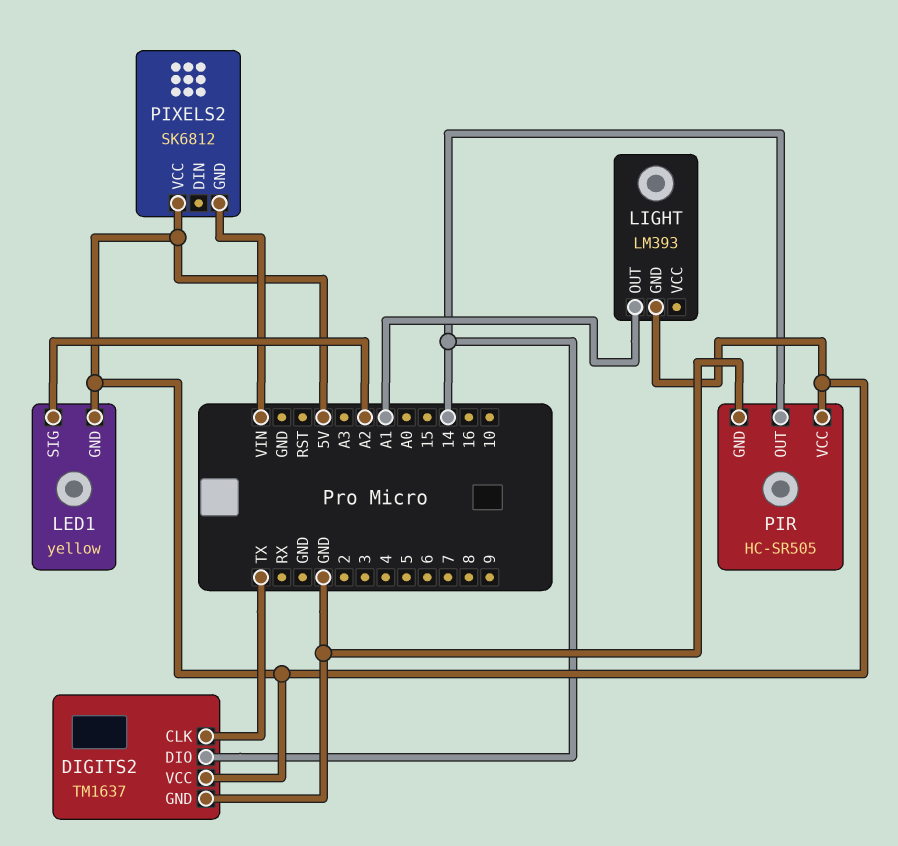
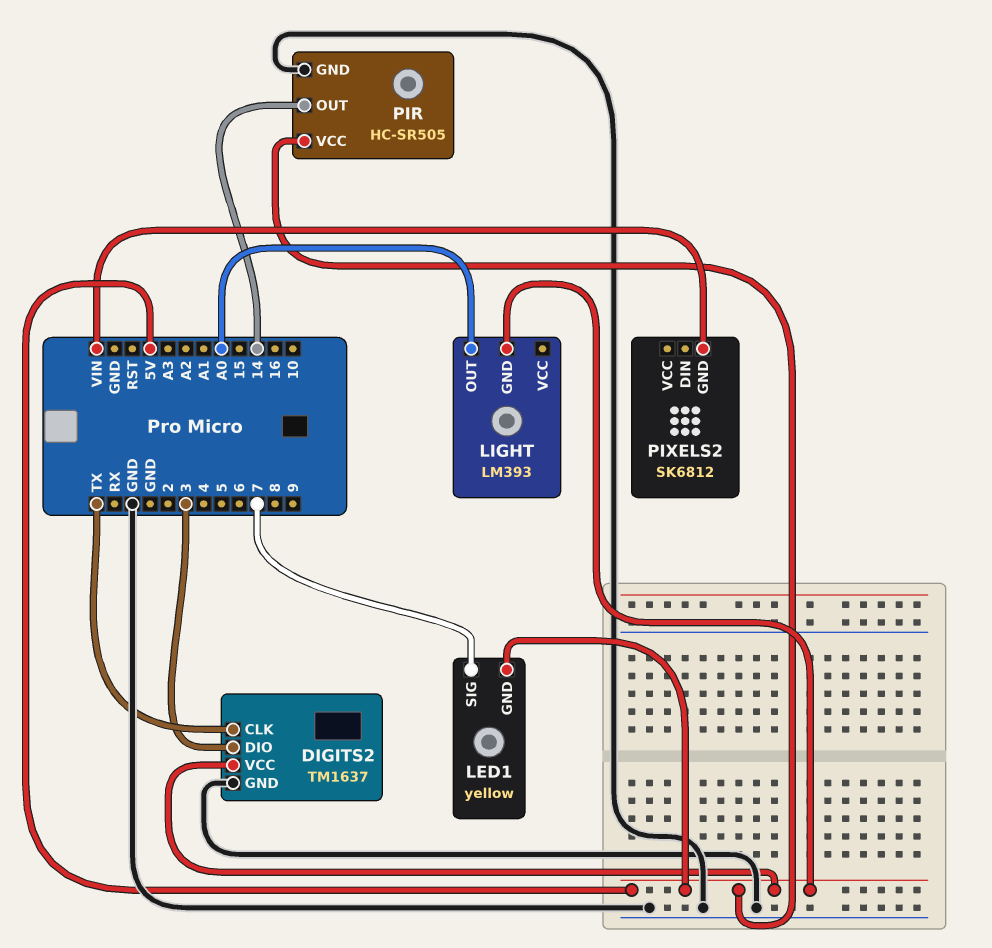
DIGITS2 pin DIO: 14 -> 3
LED1 pin SIG: A2 -> 7
LIGHT pin OUT: A1 -> A0
PIXELS2 pin VCC: 5V -> none

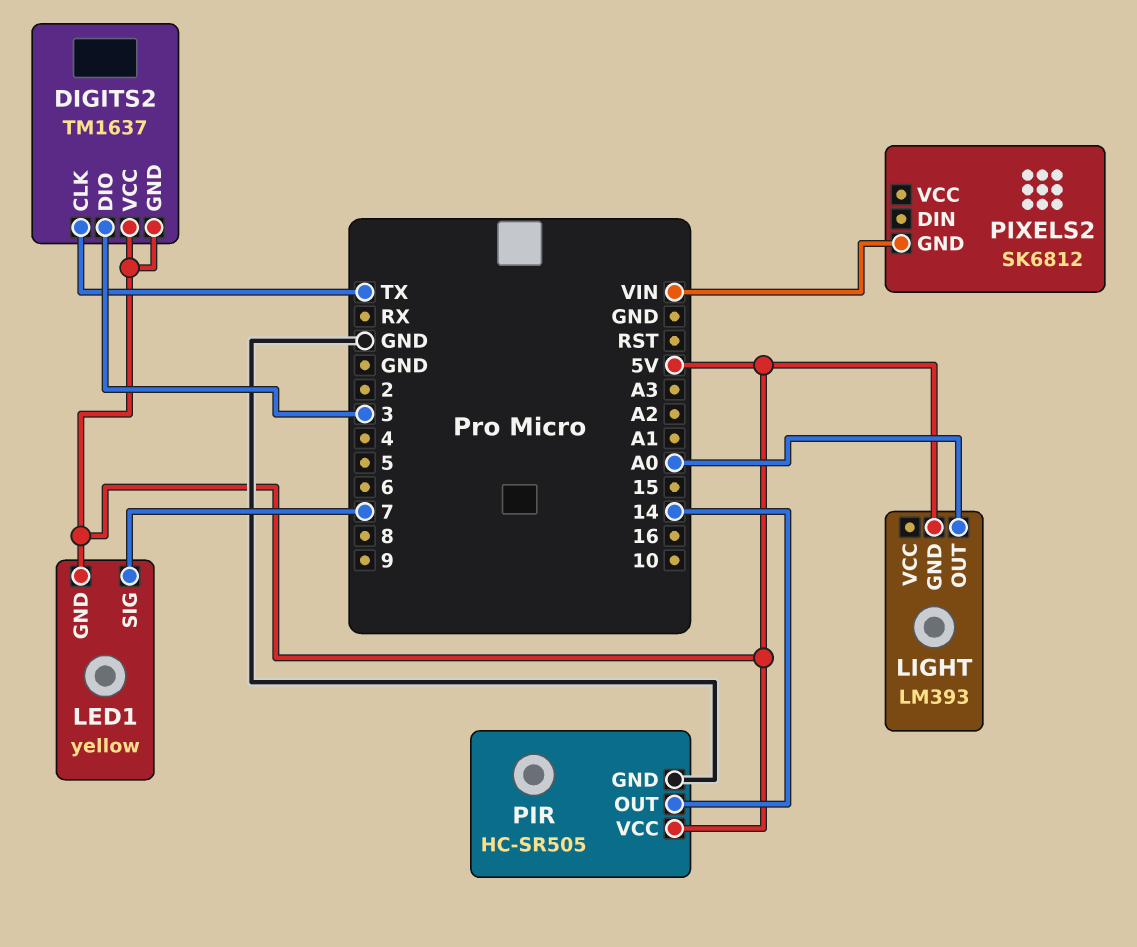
DIGITS2 pin GND: GND -> 5V

